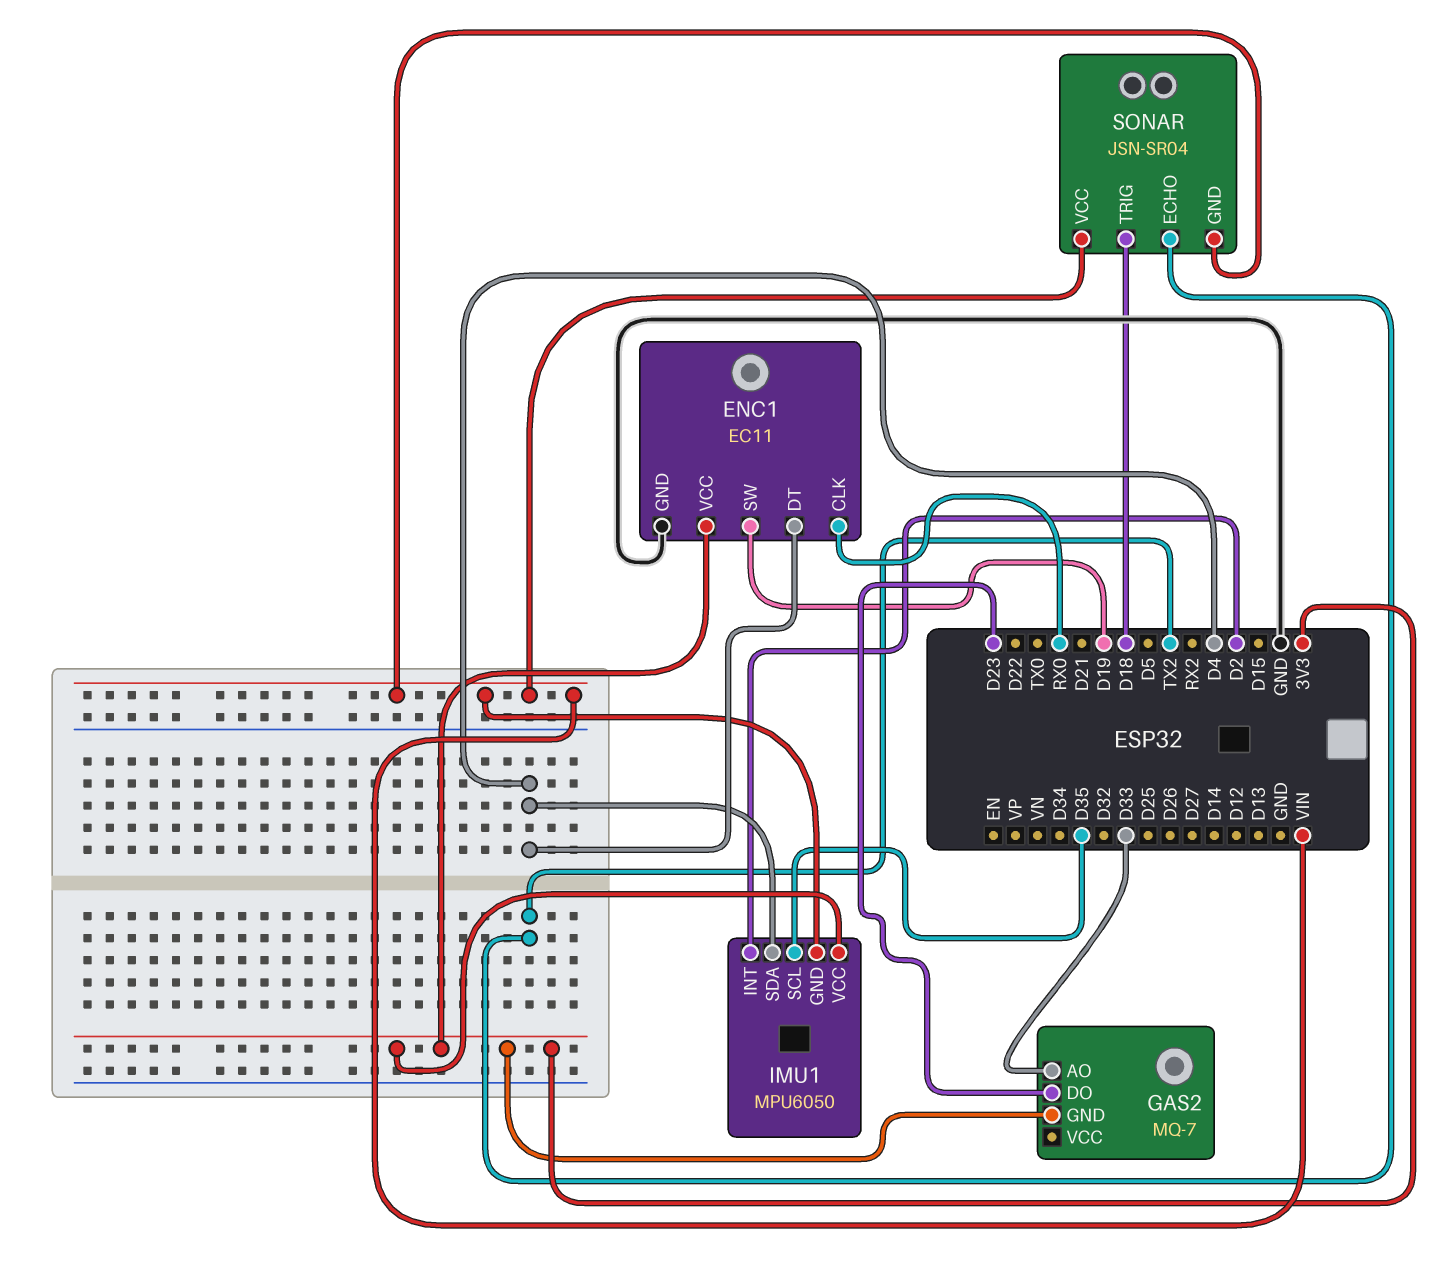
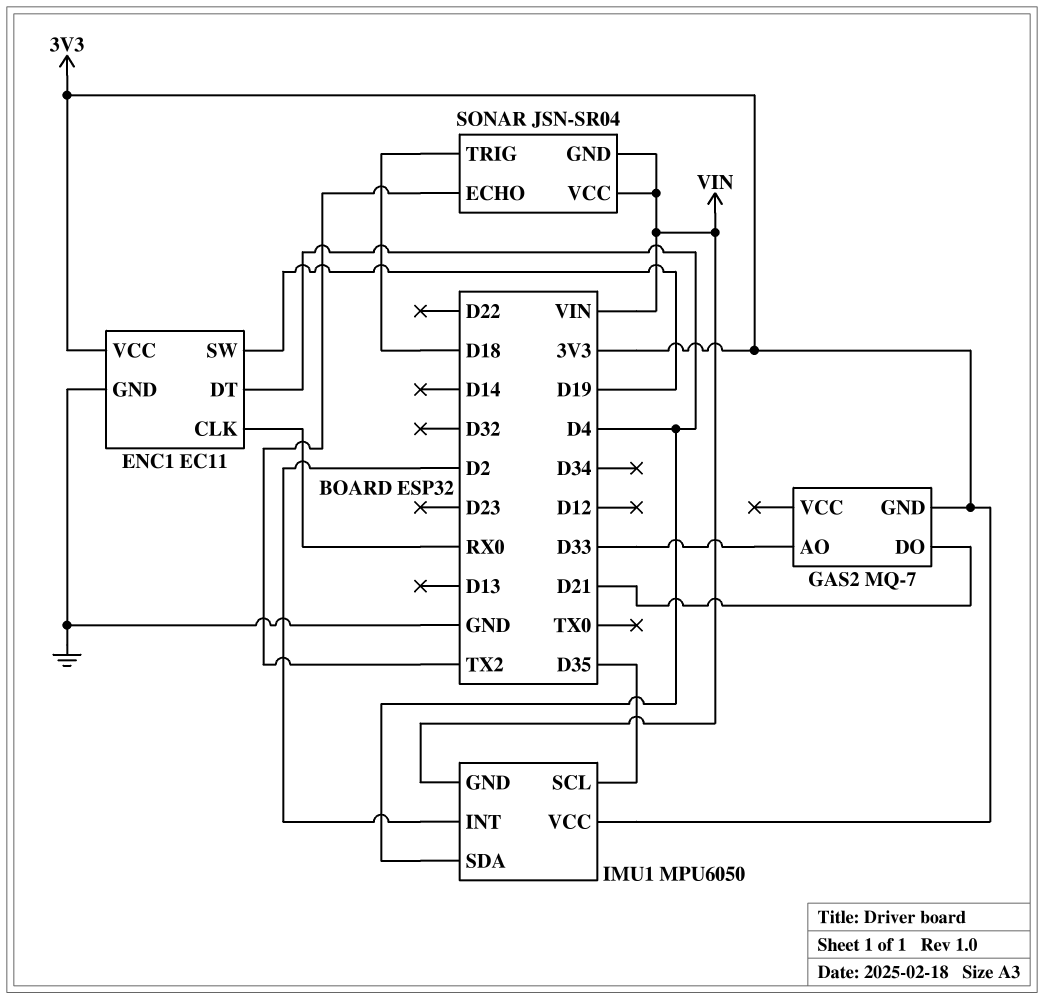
GAS2 pin DO: D23 -> D21

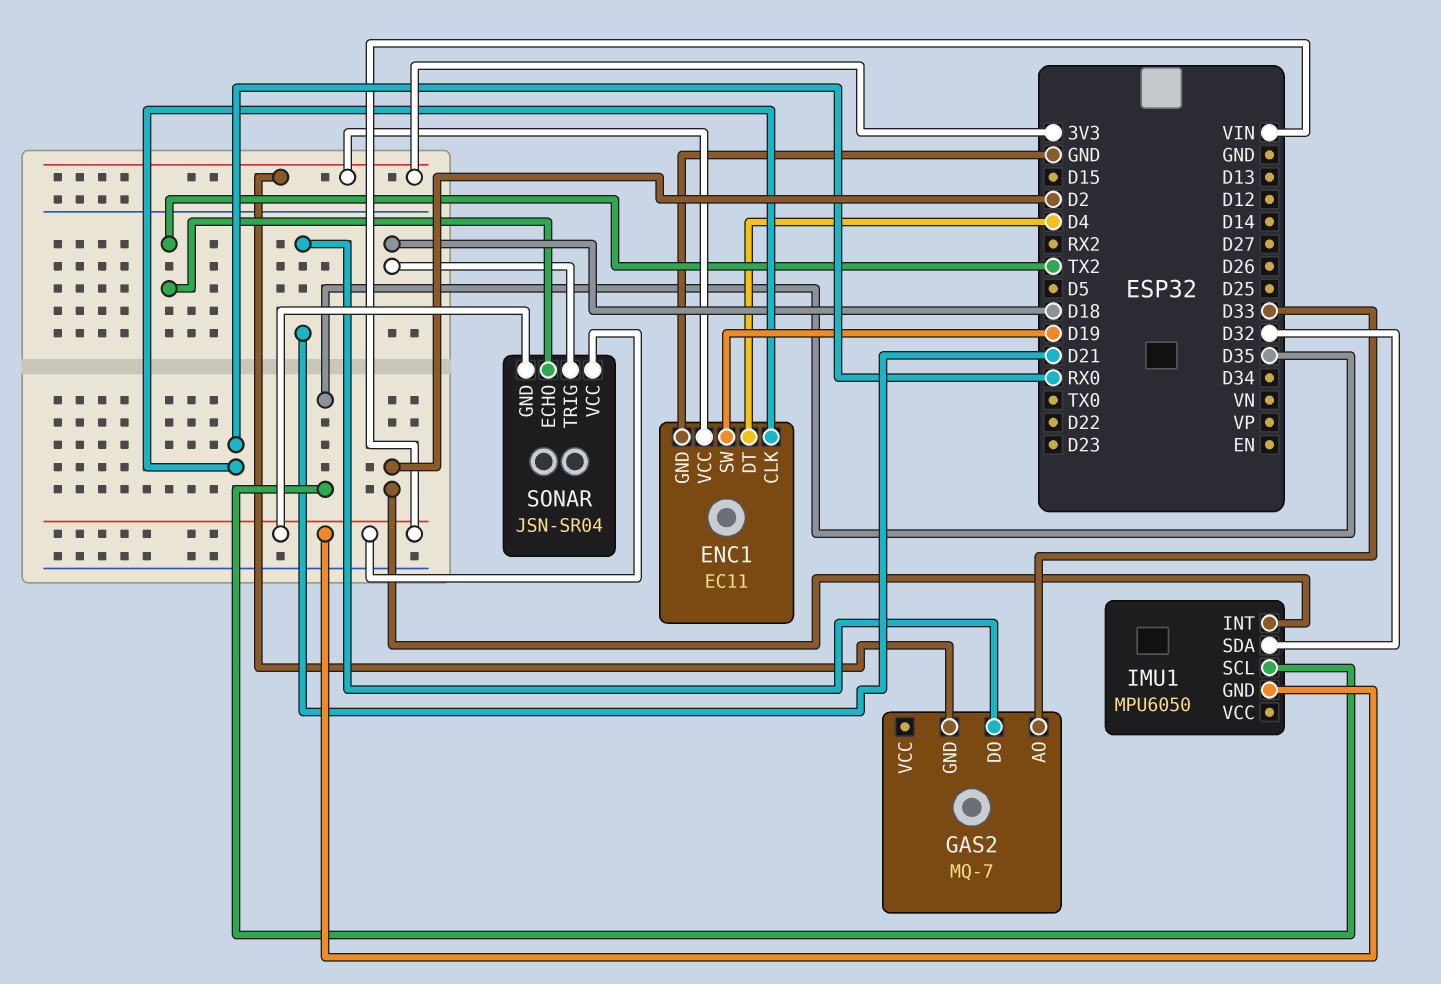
IMU1 pin SDA: D4 -> D32
IMU1 pin VCC: 3V3 -> none

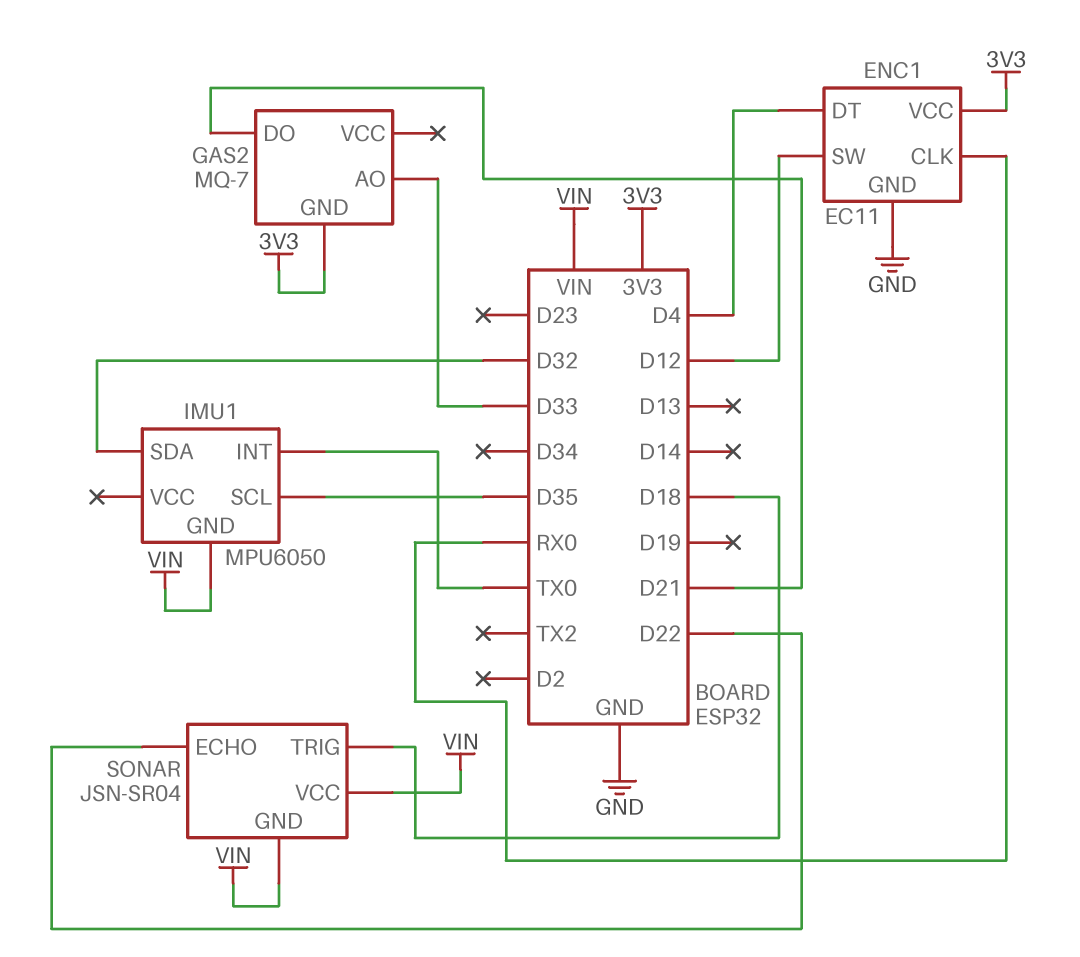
ENC1 pin SW: D19 -> D12
IMU1 pin INT: D2 -> TX0
SONAR pin ECHO: TX2 -> D22

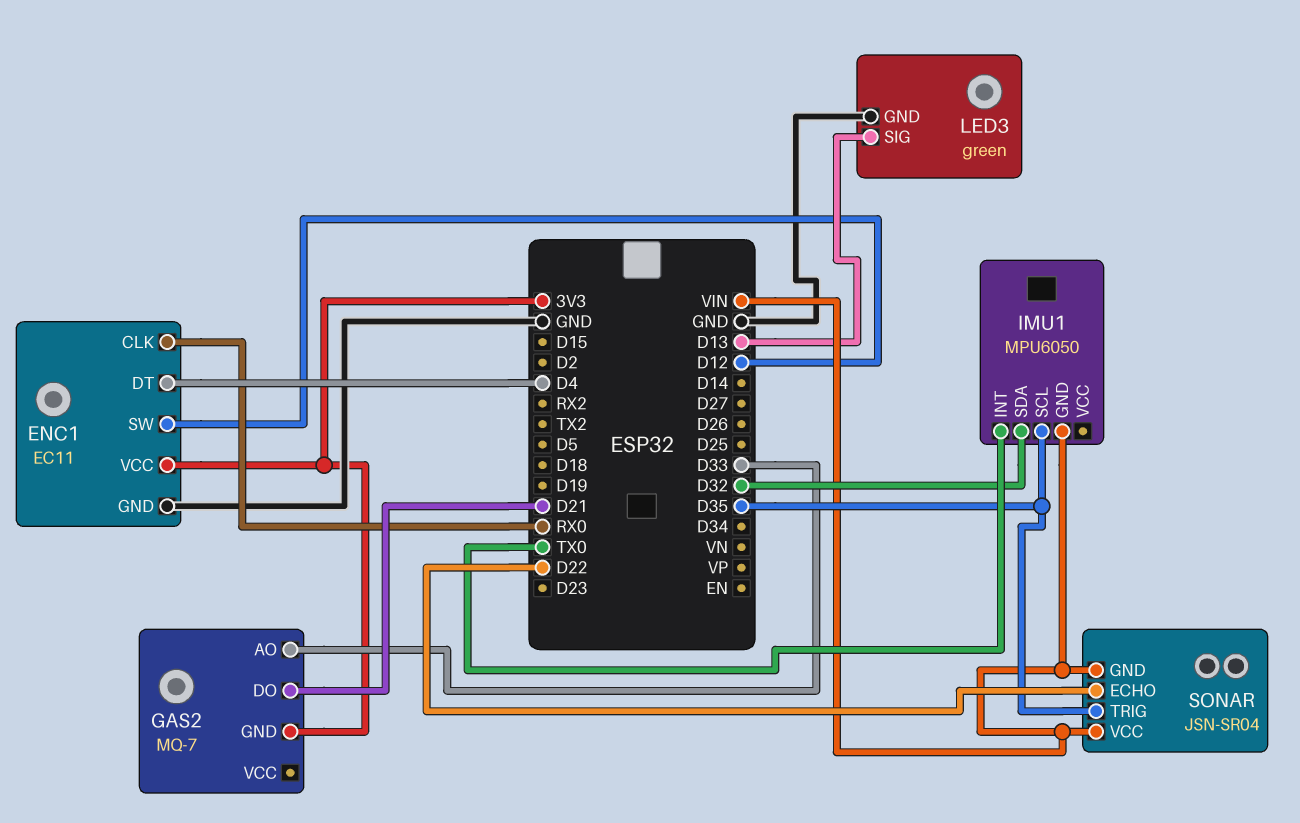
LED3: none -> green
LED3 pin GND: none -> GND
LED3 pin SIG: none -> D13
SONAR pin TRIG: D18 -> D35

